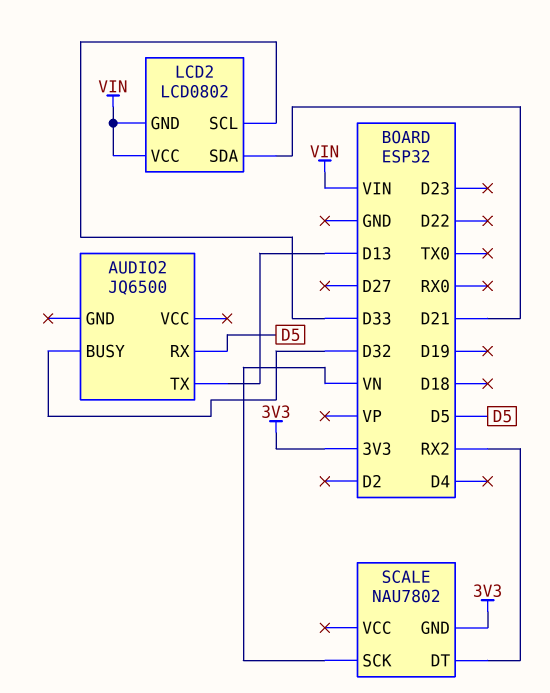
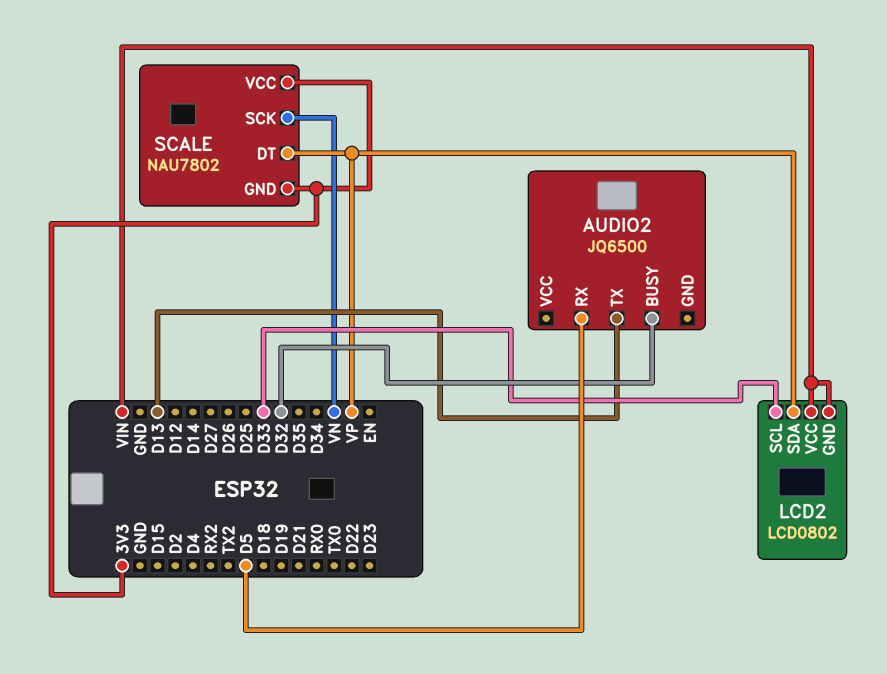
LCD2 pin SDA: D21 -> VP
SCALE pin DT: RX2 -> VP
SCALE pin VCC: none -> 3V3

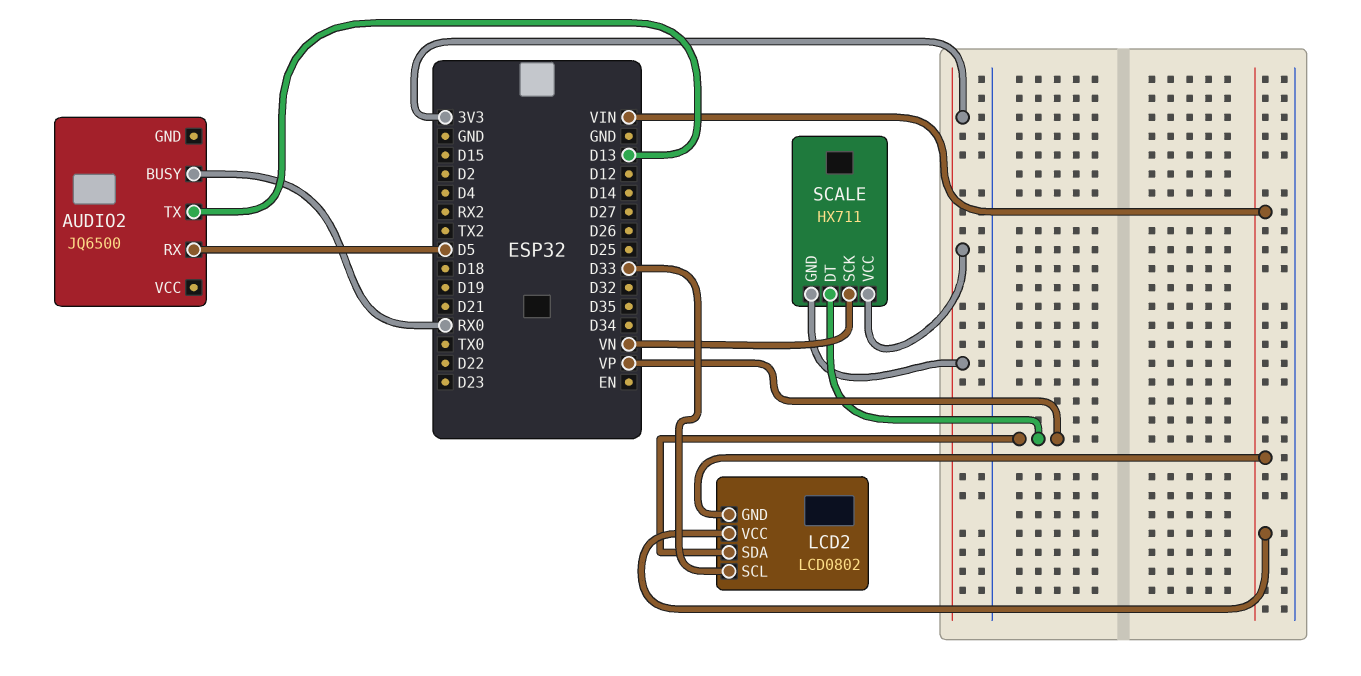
AUDIO2 pin BUSY: D32 -> RX0
SCALE: NAU7802 -> HX711

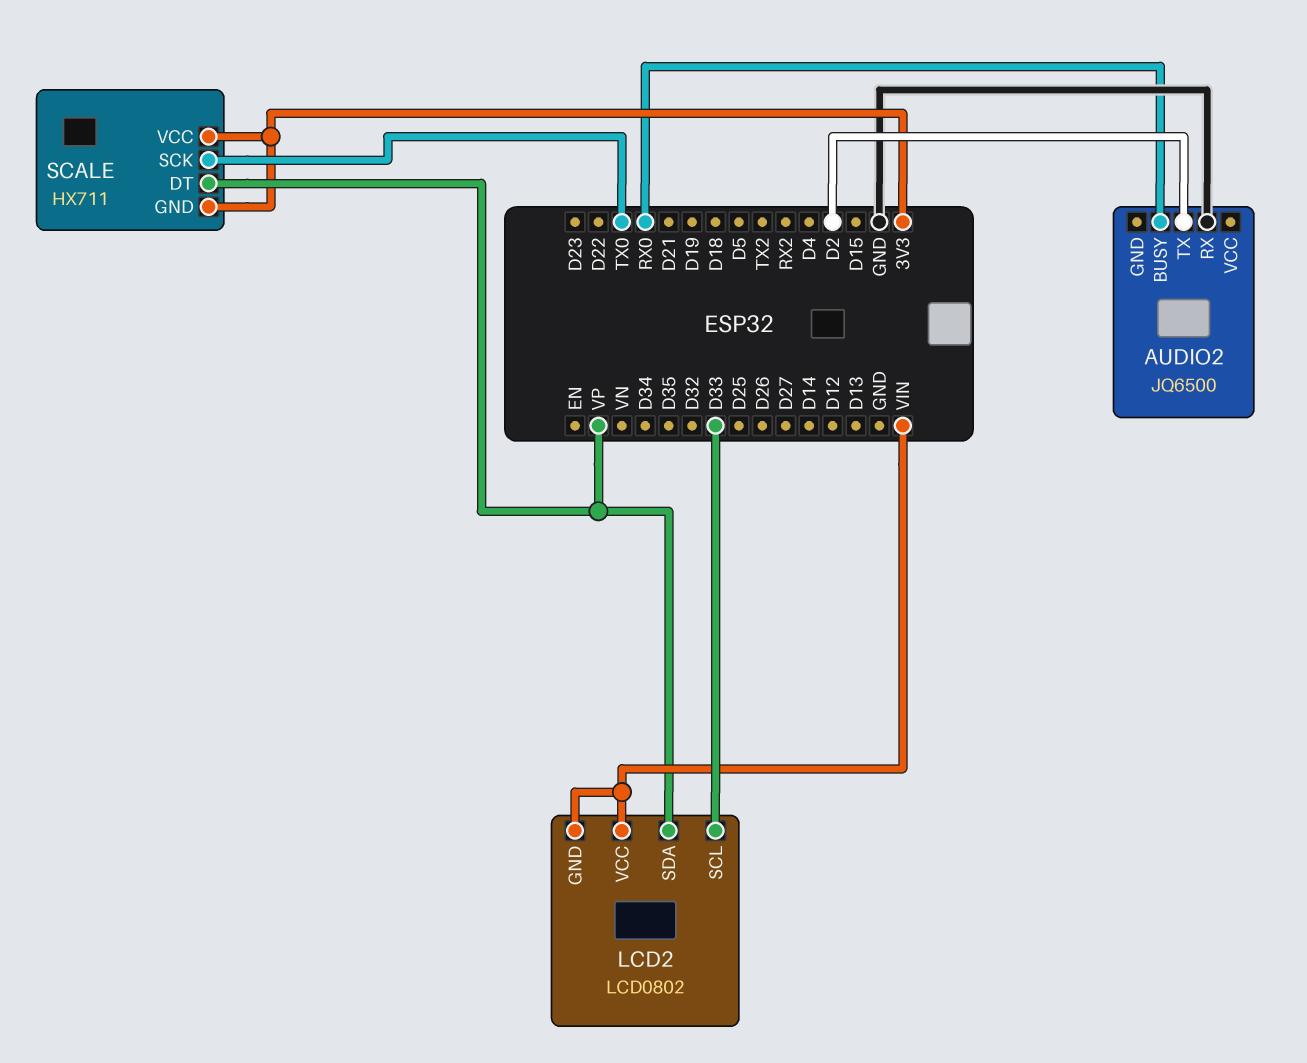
AUDIO2 pin RX: D5 -> GND
AUDIO2 pin TX: D13 -> D2
SCALE pin SCK: VN -> TX0

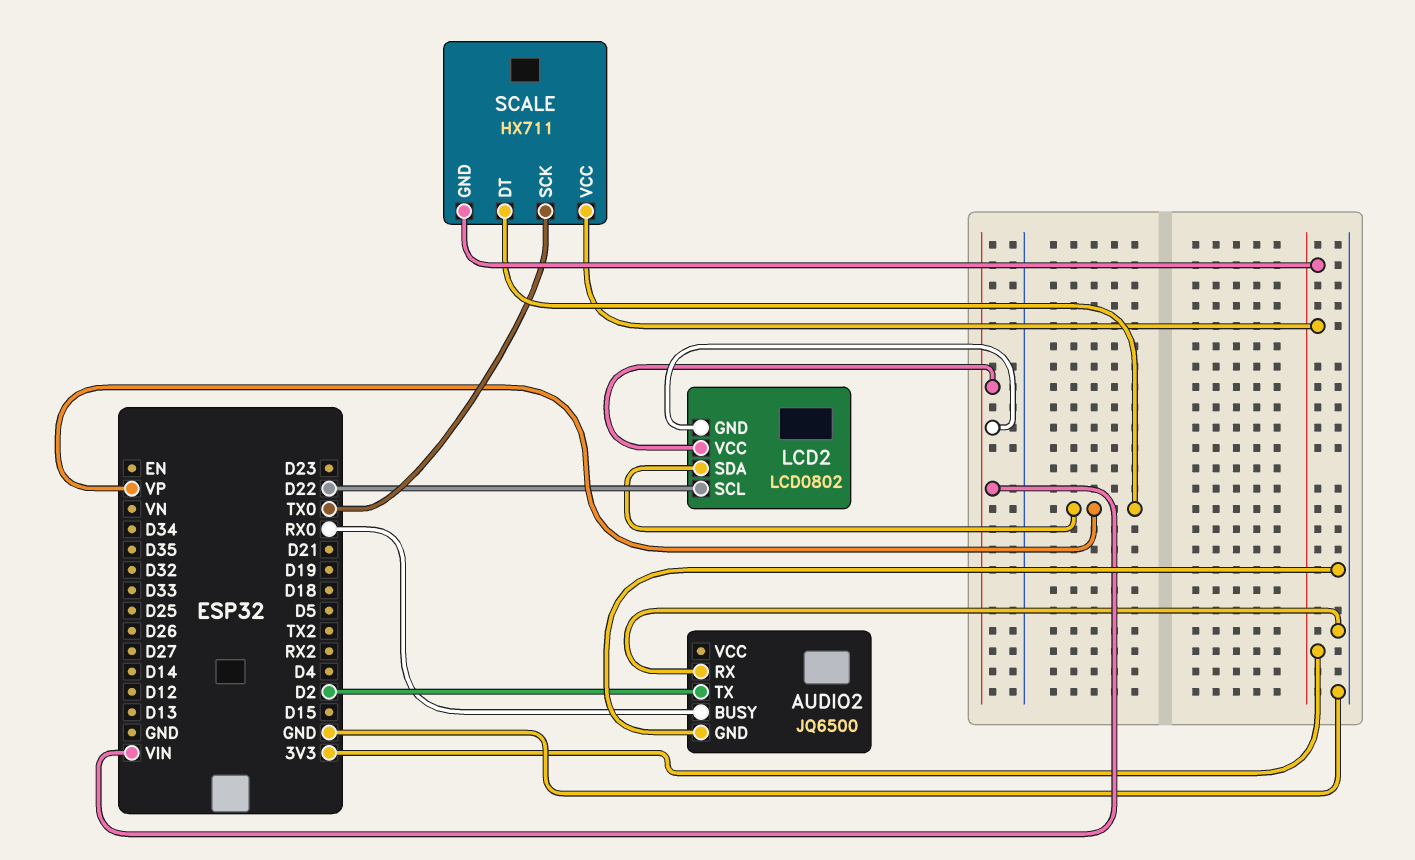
AUDIO2 pin GND: none -> GND
LCD2 pin SCL: D33 -> D22

